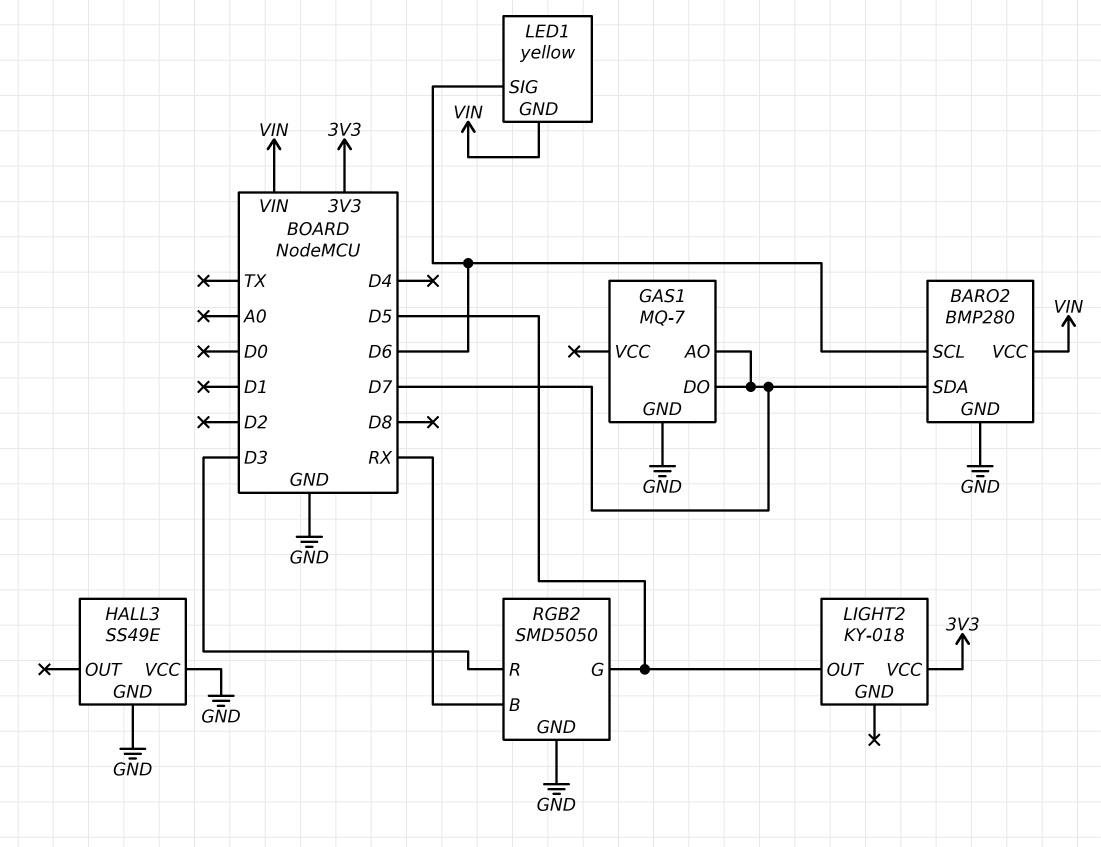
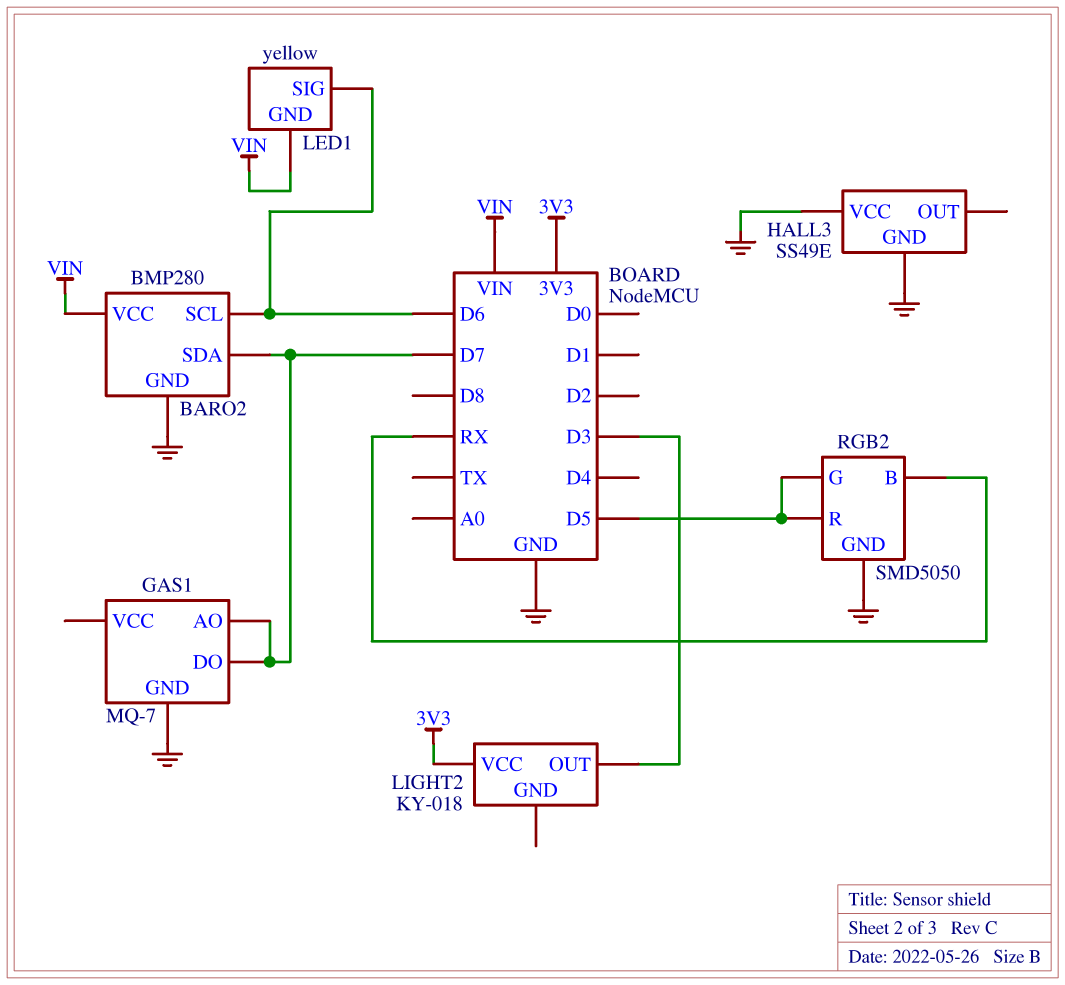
LIGHT2 pin OUT: D5 -> D3
RGB2 pin R: D3 -> D5

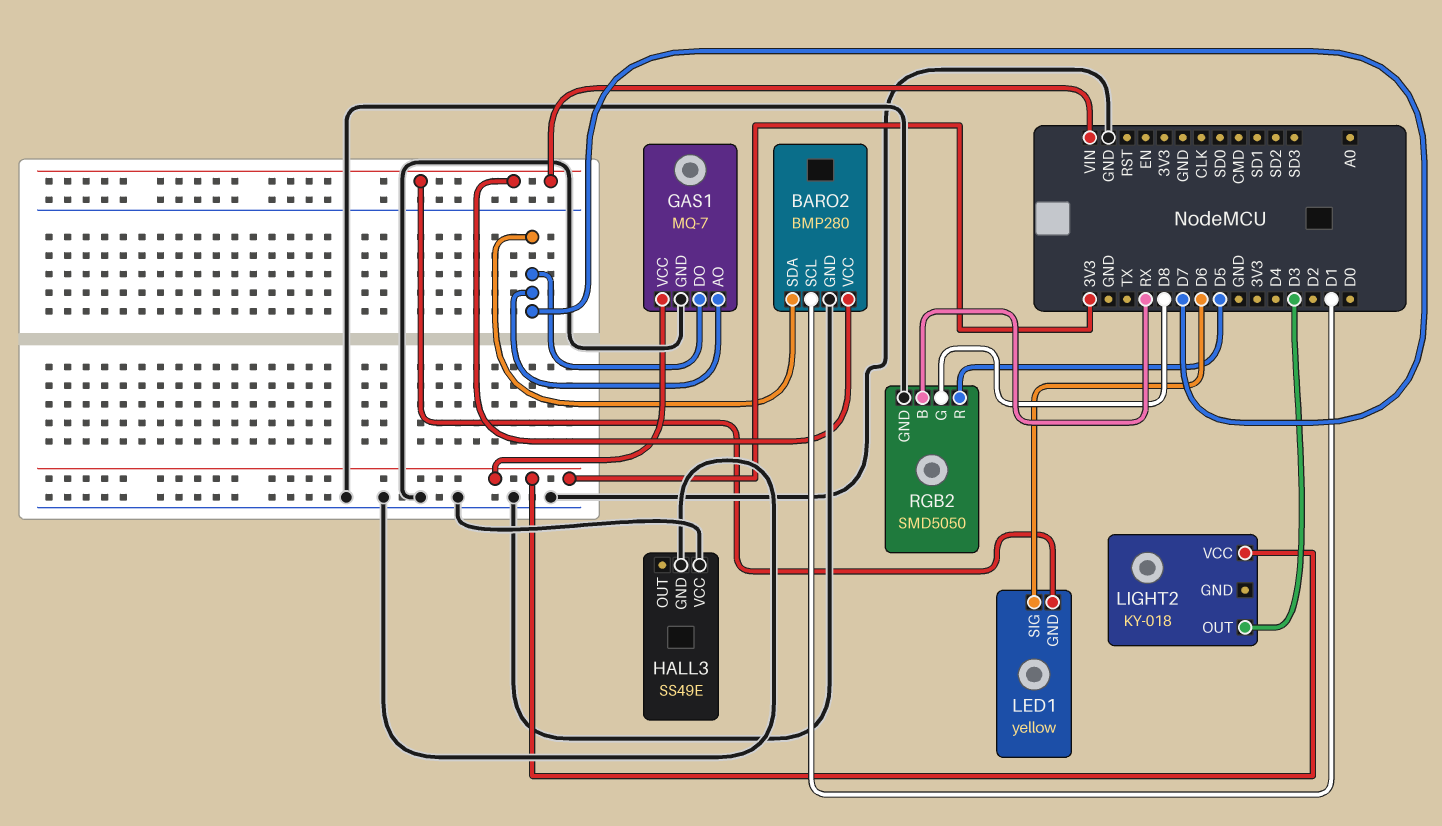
BARO2 pin SCL: D6 -> D1
GAS1 pin VCC: none -> 3V3
RGB2 pin G: D5 -> D8

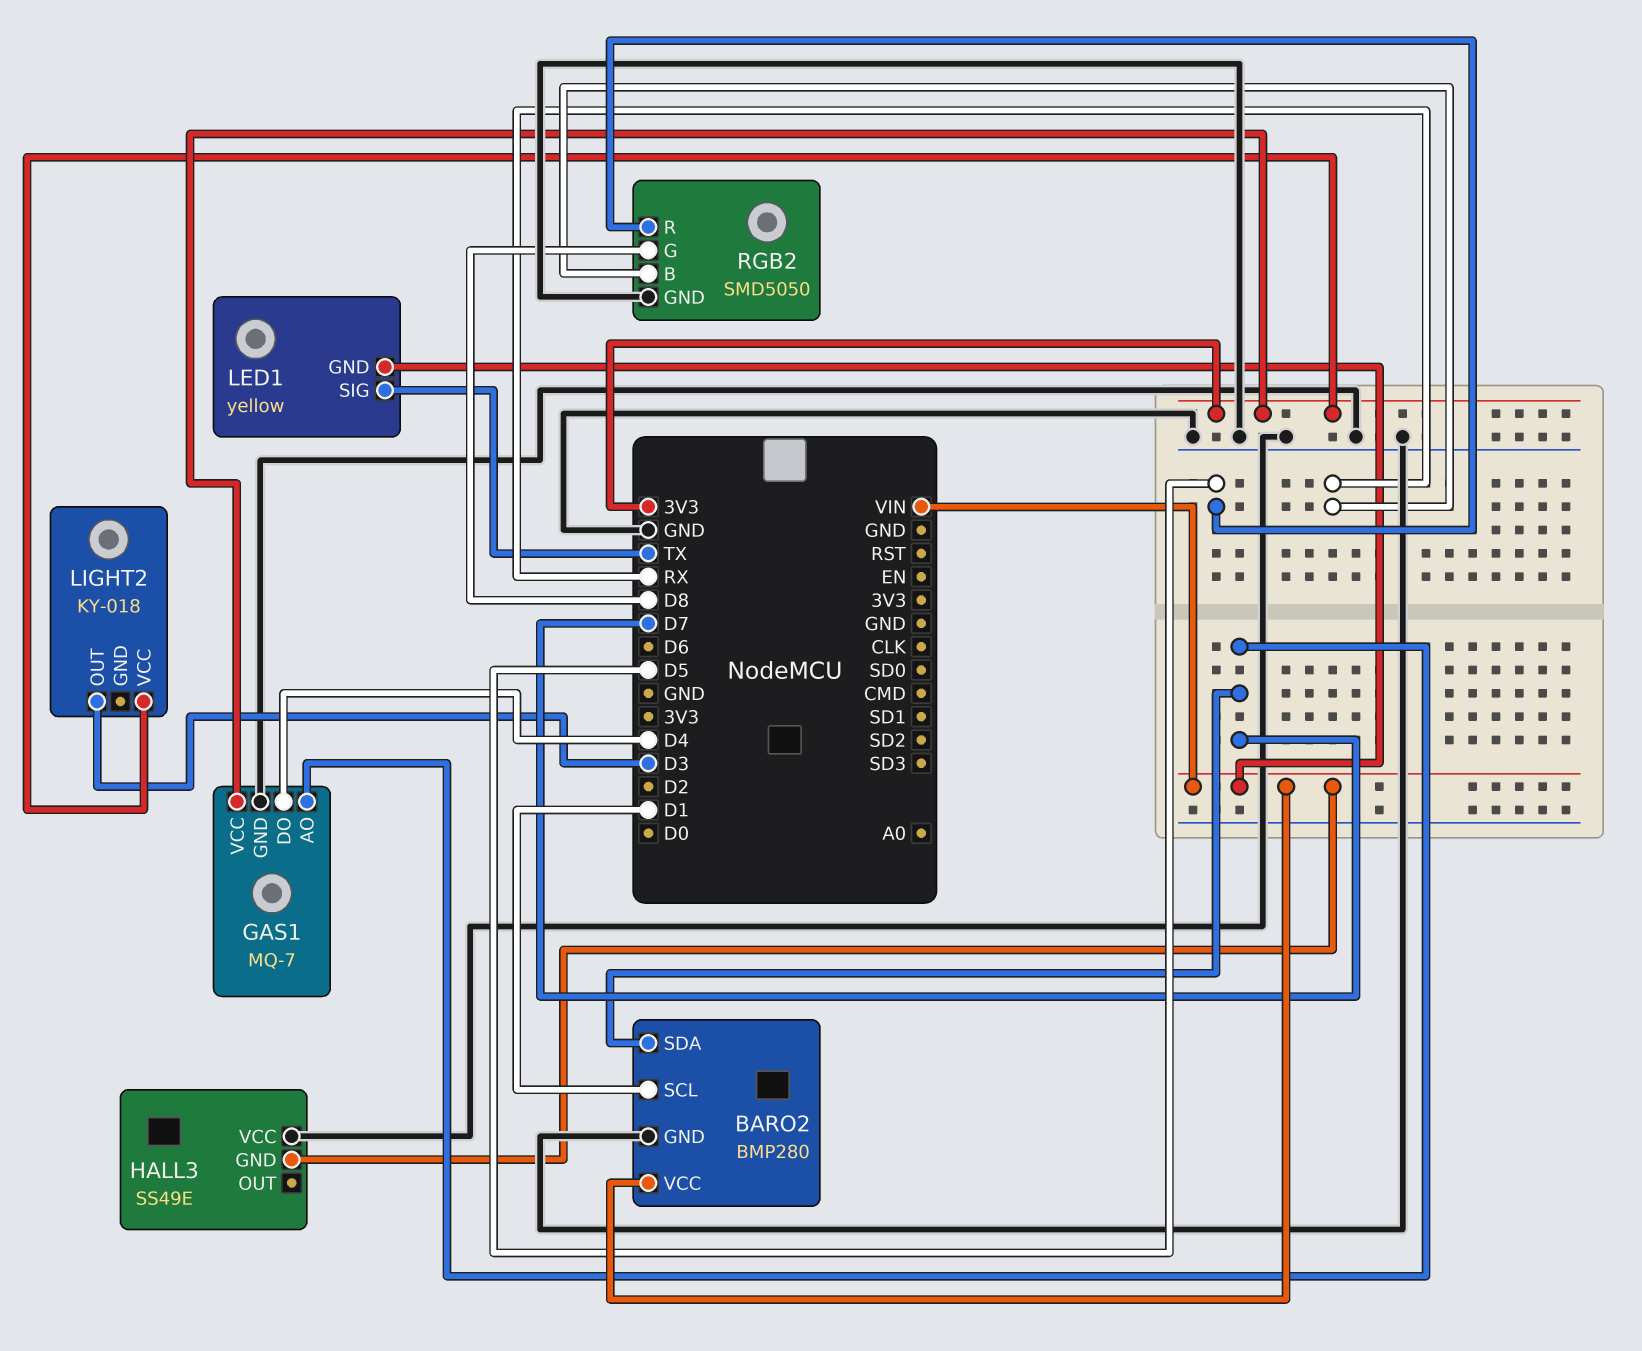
GAS1 pin DO: D7 -> D4
HALL3 pin GND: GND -> VIN
LED1 pin SIG: D6 -> TX

